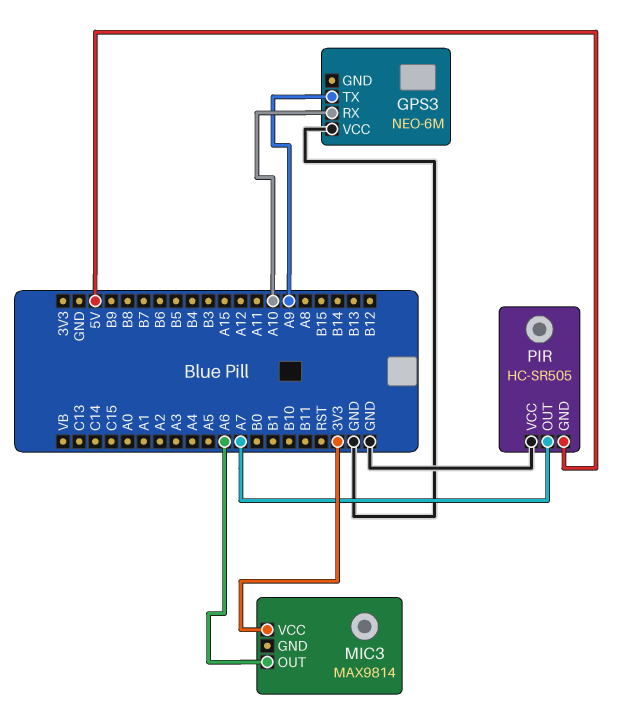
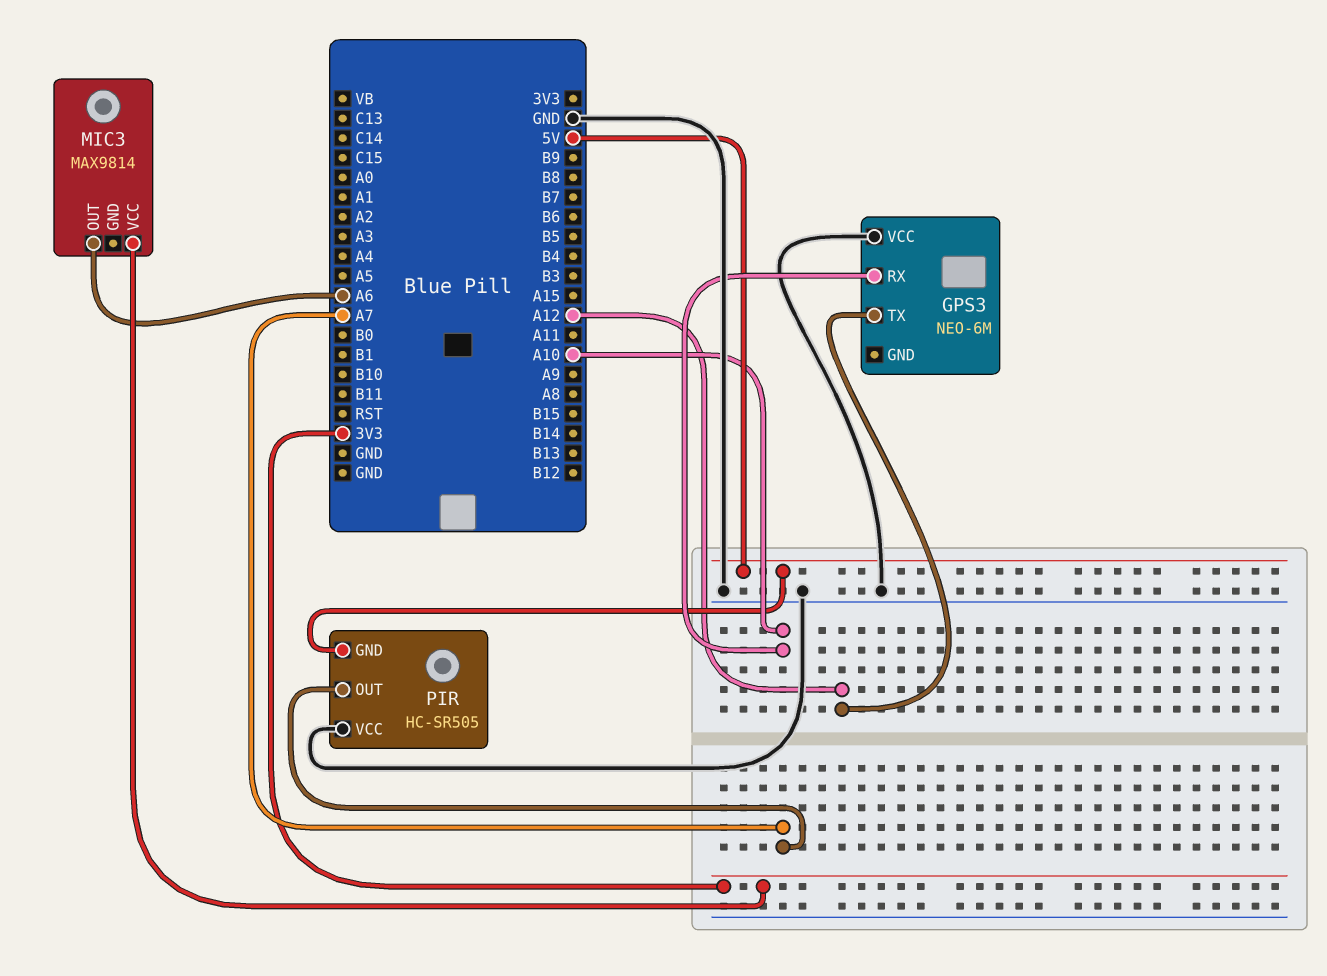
GPS3 pin TX: A9 -> A12

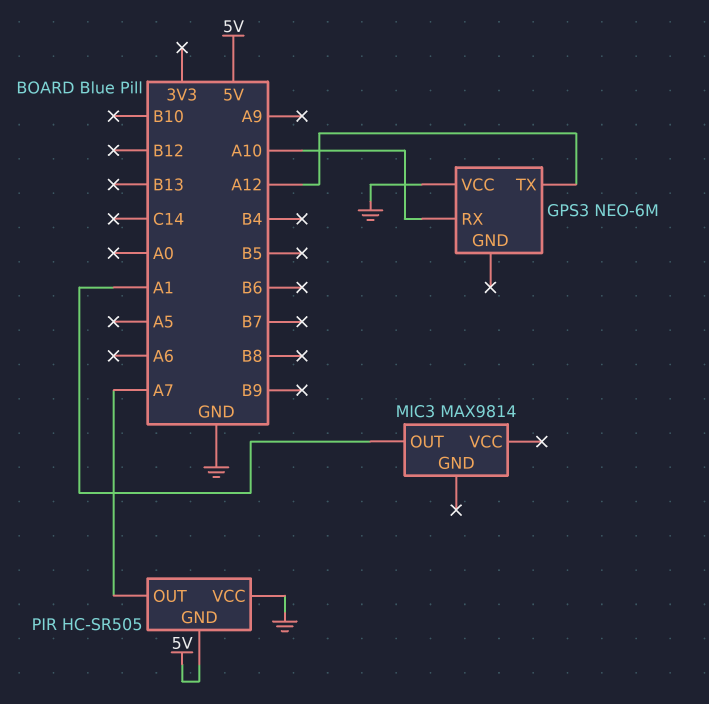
MIC3 pin OUT: A6 -> A1
MIC3 pin VCC: 3V3 -> none

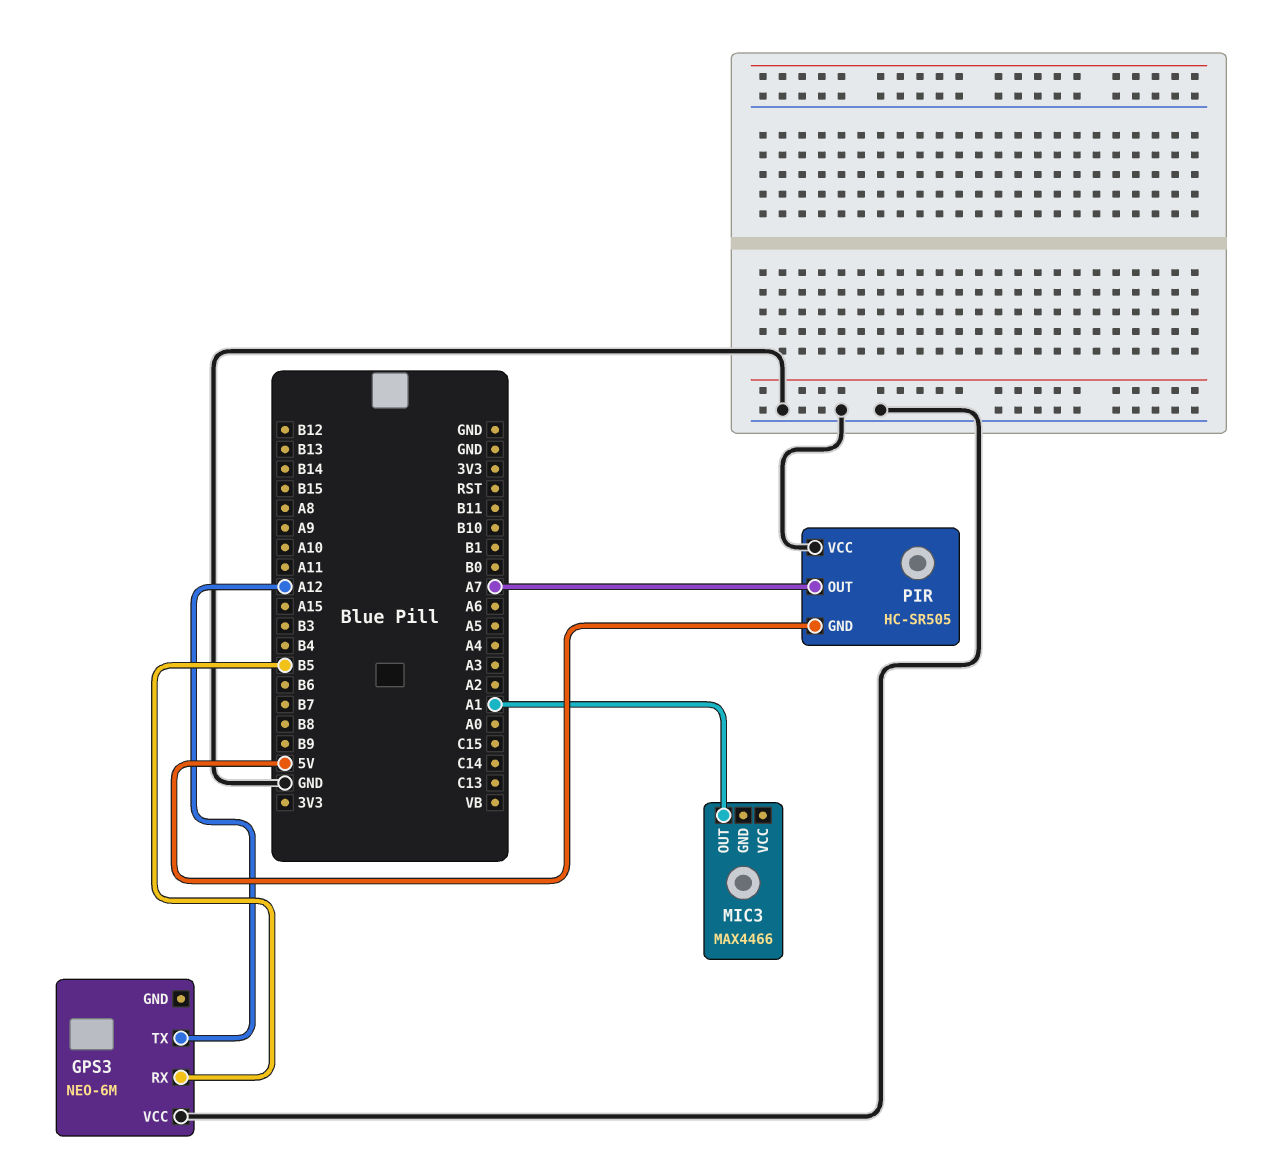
GPS3 pin RX: A10 -> B5
MIC3: MAX9814 -> MAX4466

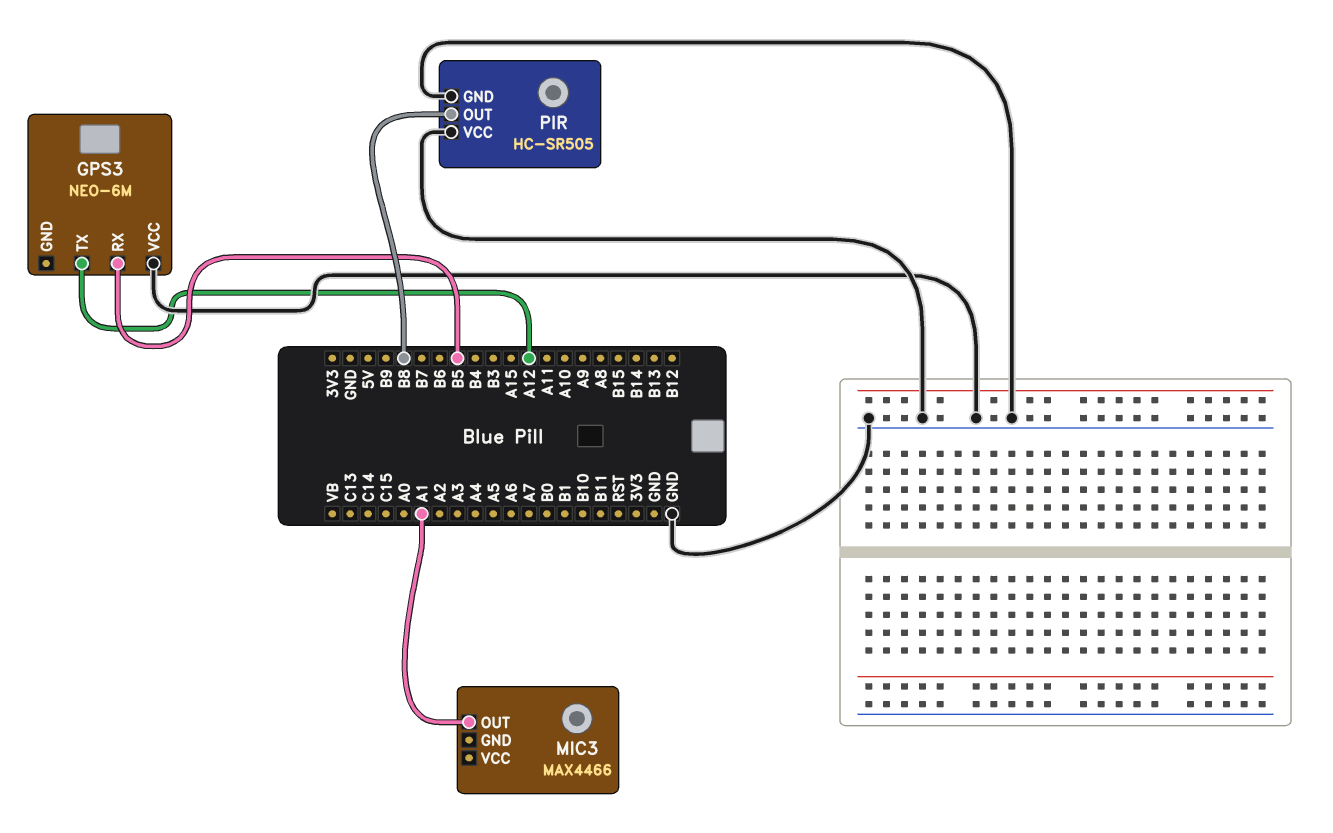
PIR pin GND: 5V -> GND
PIR pin OUT: A7 -> B8

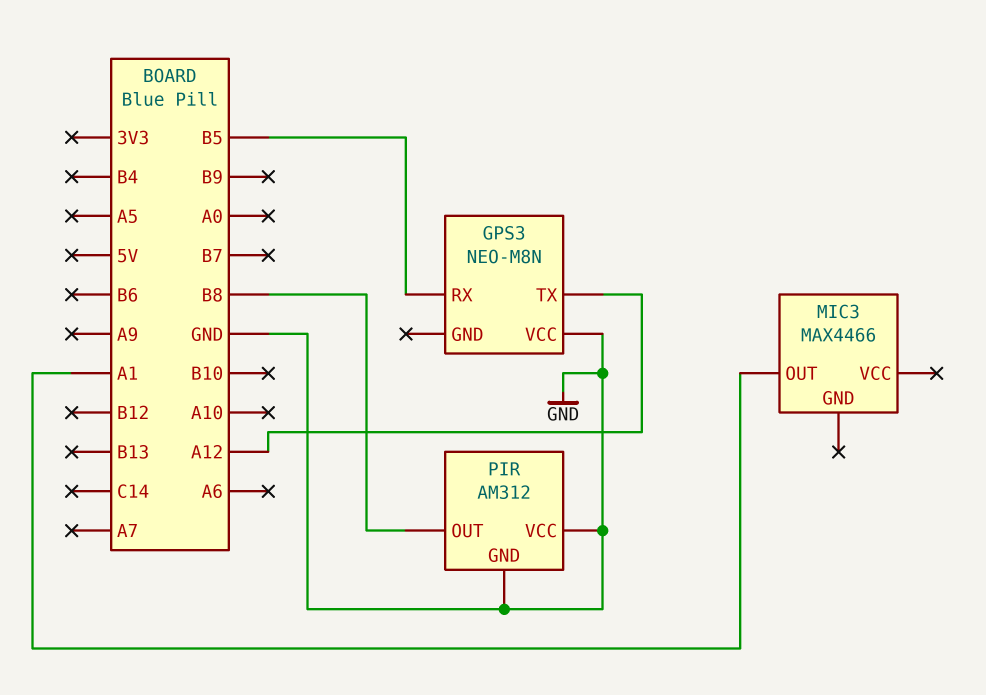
GPS3: NEO-6M -> NEO-M8N
PIR: HC-SR505 -> AM312

